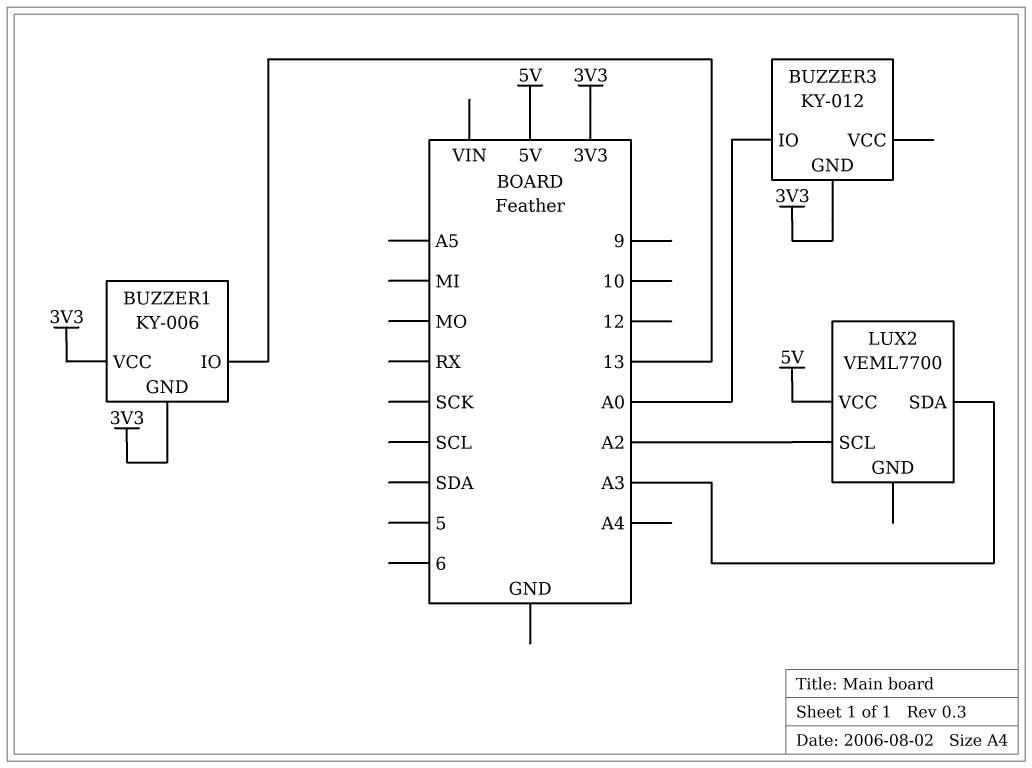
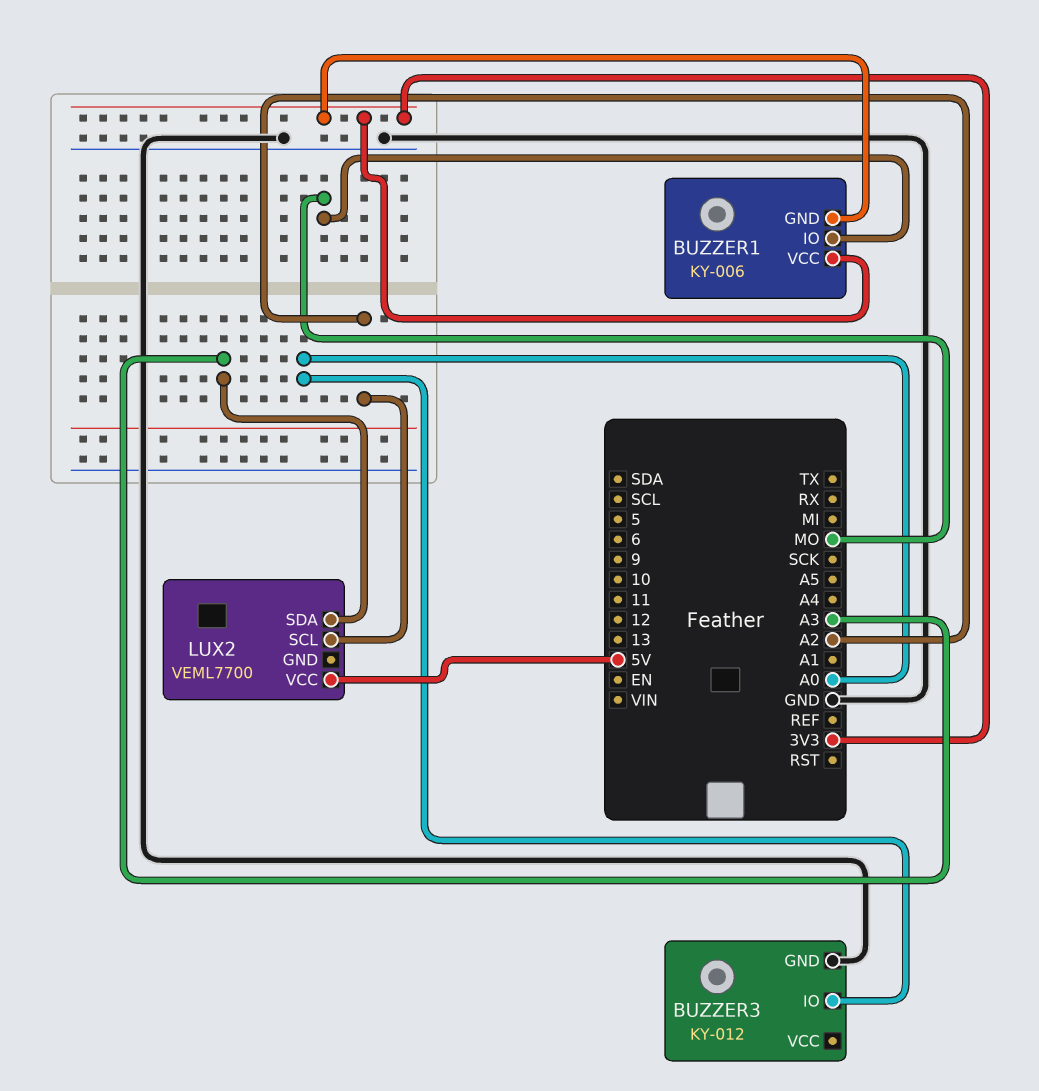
BUZZER1 pin IO: 13 -> MO
BUZZER3 pin GND: 3V3 -> GND

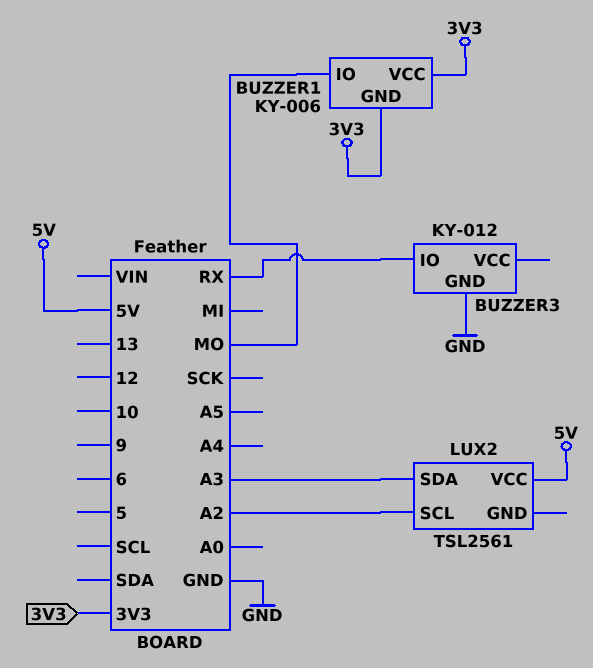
BUZZER3 pin IO: A0 -> RX
LUX2: VEML7700 -> TSL2561

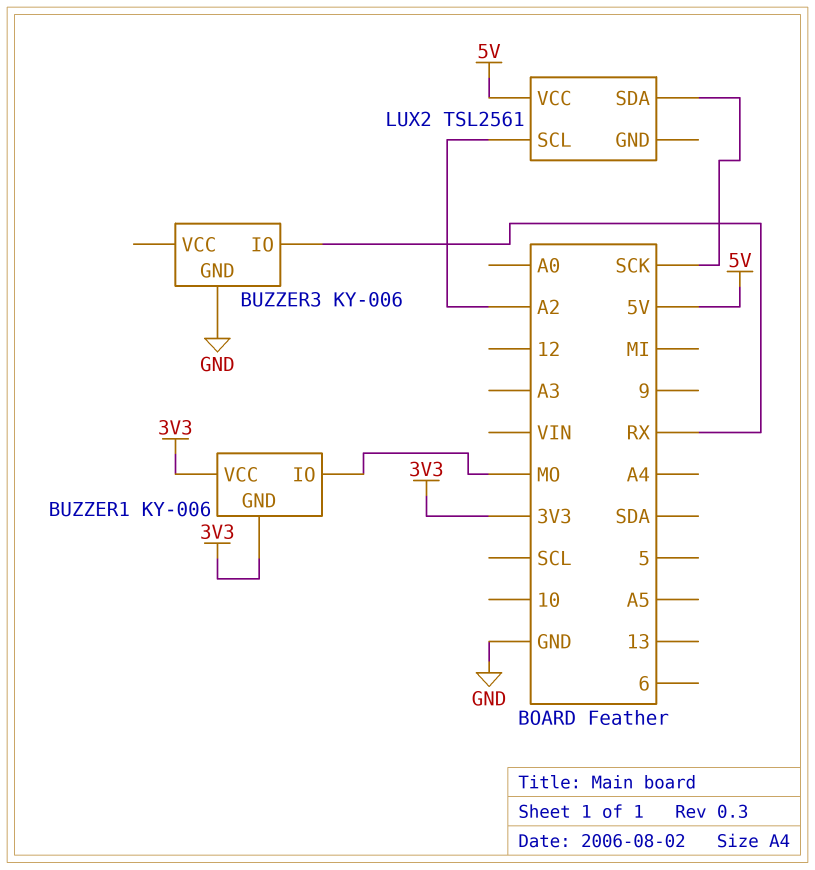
BUZZER3: KY-012 -> KY-006
LUX2 pin SDA: A3 -> SCK

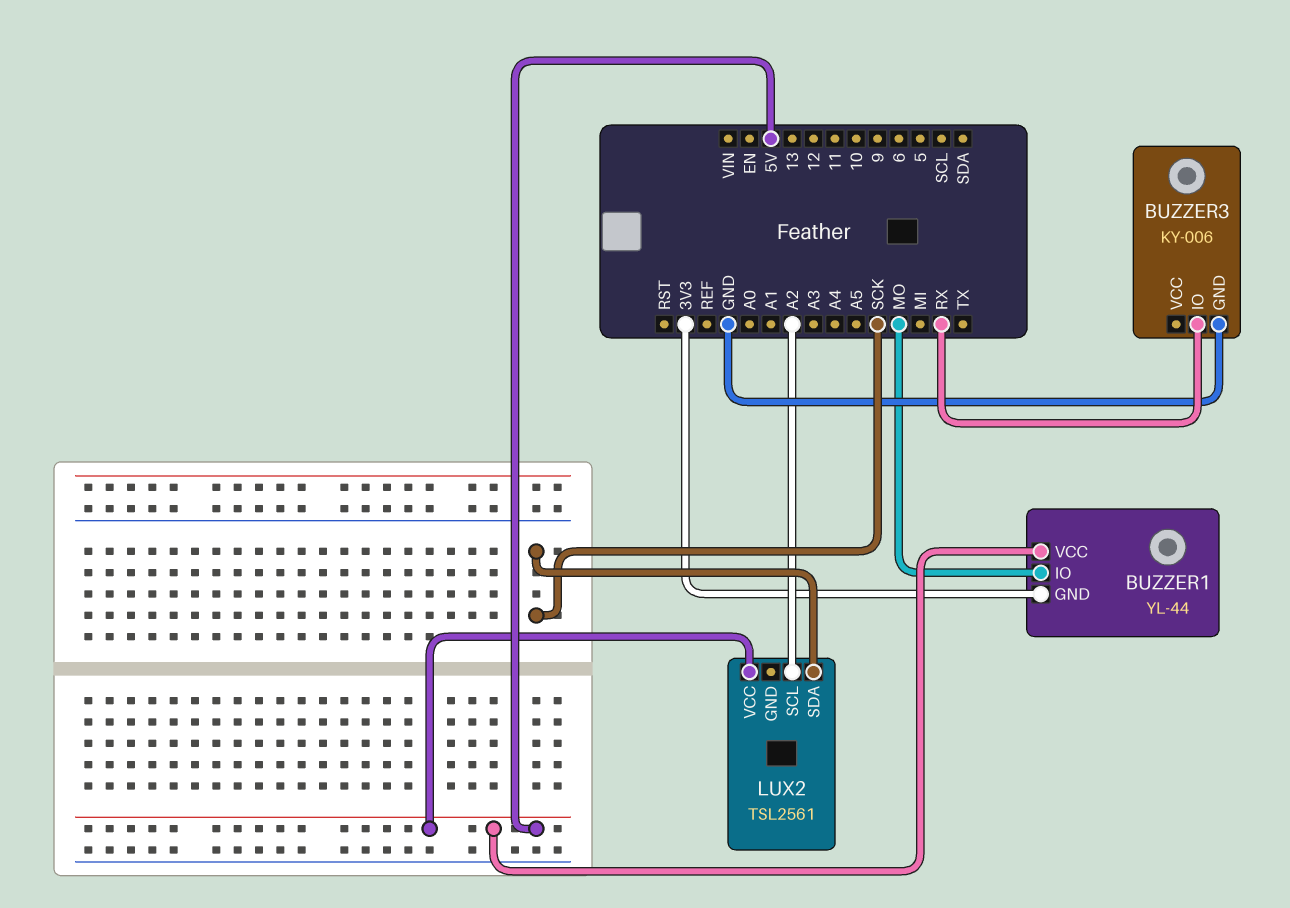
BUZZER1: KY-006 -> YL-44
BUZZER1 pin VCC: 3V3 -> 5V

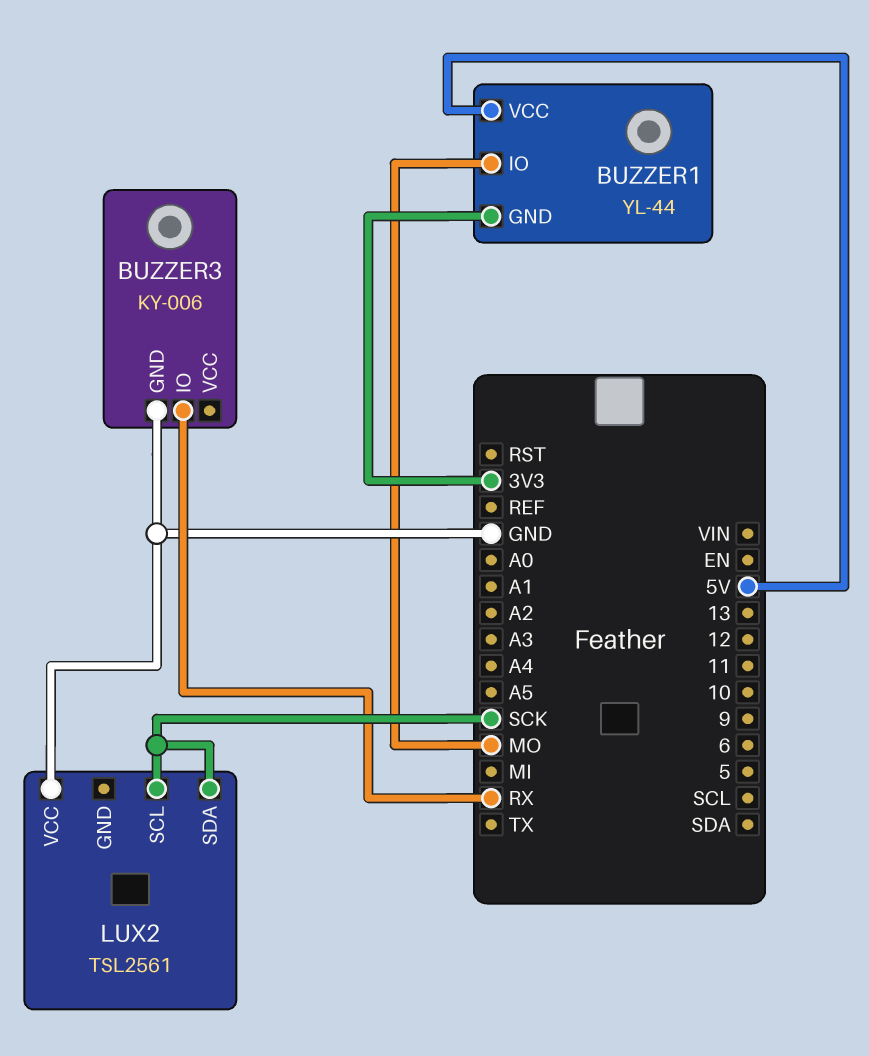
LUX2 pin SCL: A2 -> SCK
LUX2 pin VCC: 5V -> GND

